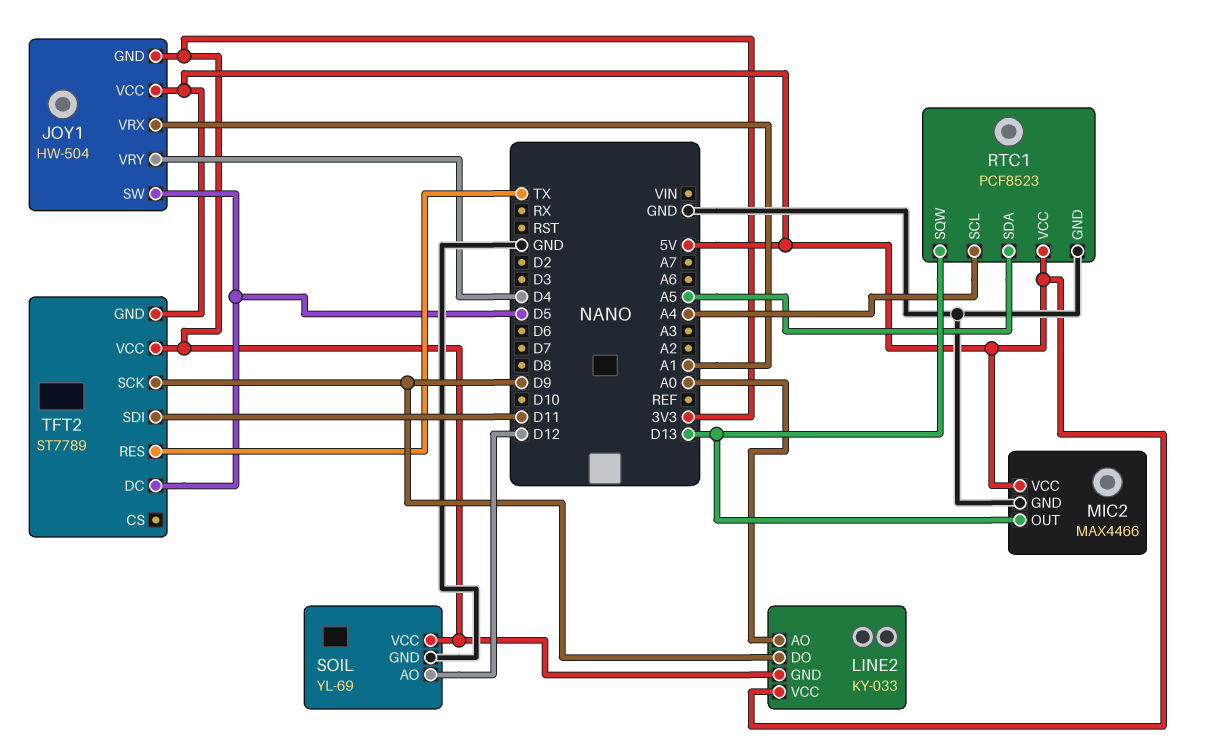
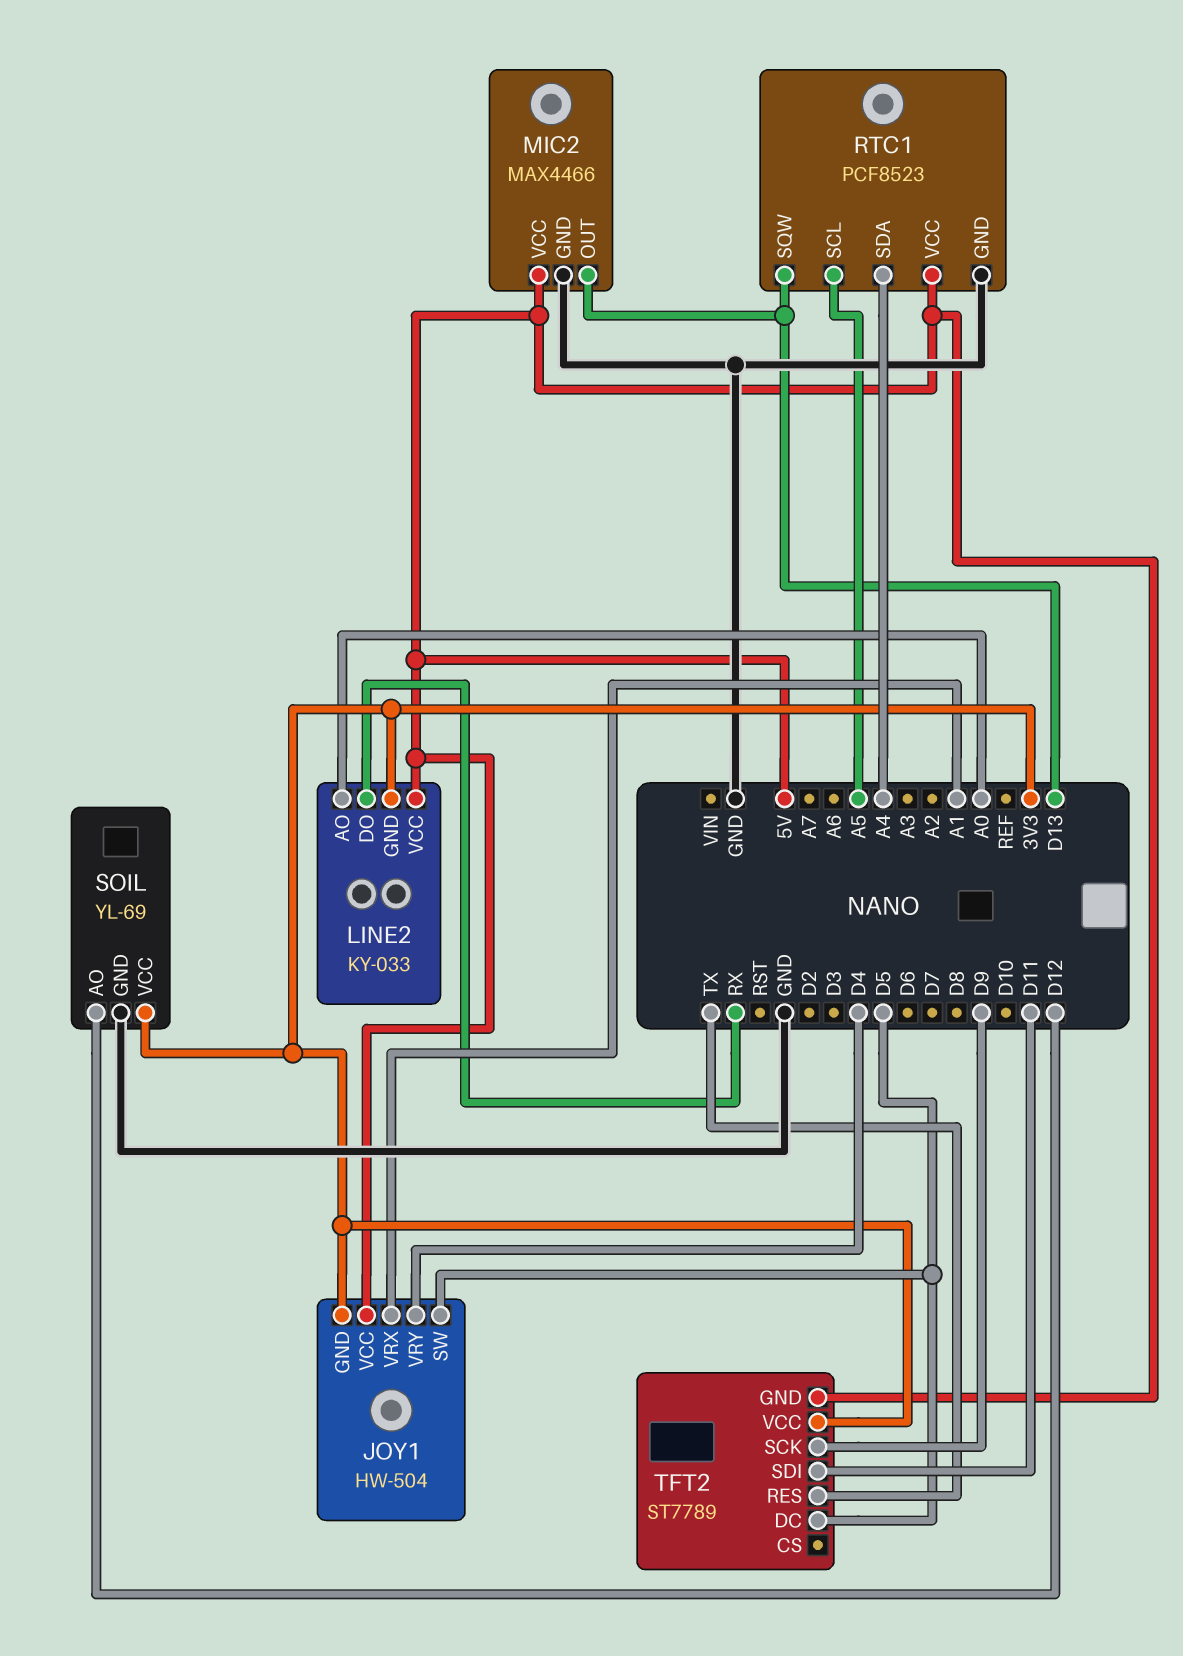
LINE2 pin DO: D9 -> RX
RTC1 pin SCL: A4 -> A5
RTC1 pin SDA: A5 -> A4

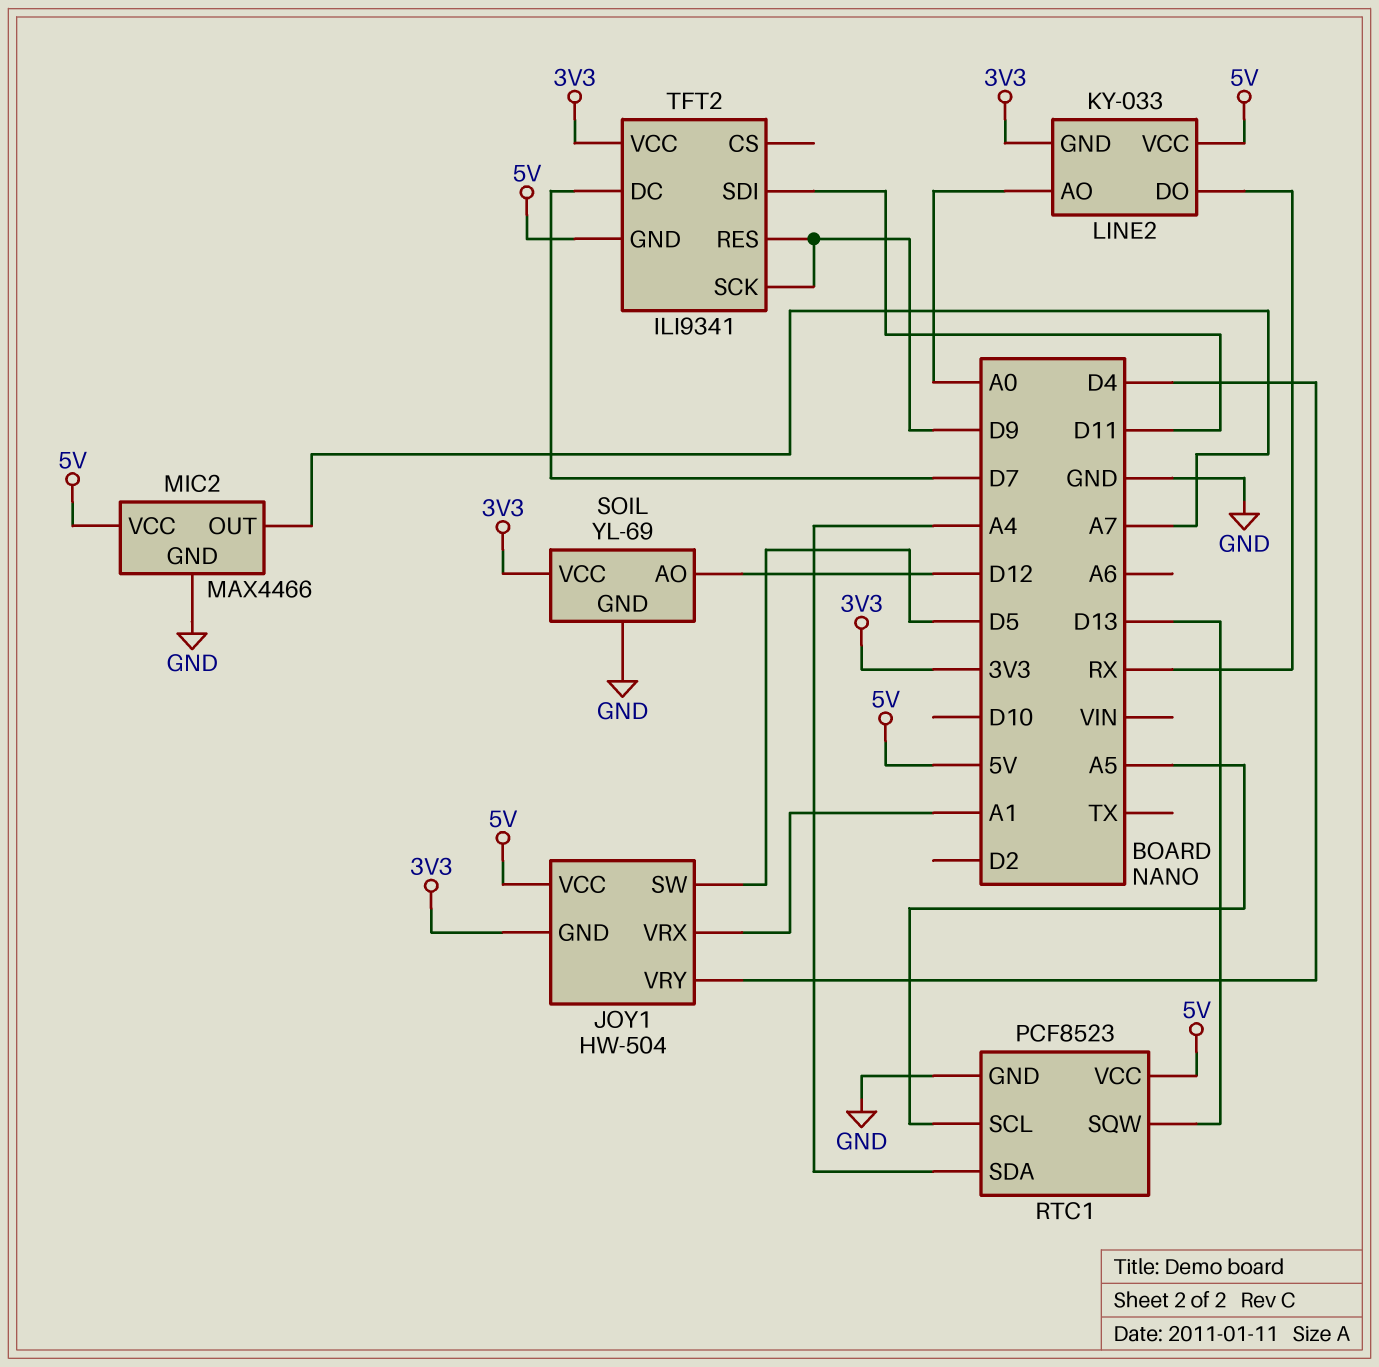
MIC2 pin OUT: D13 -> A7
TFT2: ST7789 -> ILI9341
TFT2 pin DC: D5 -> D7
TFT2 pin RES: TX -> D9

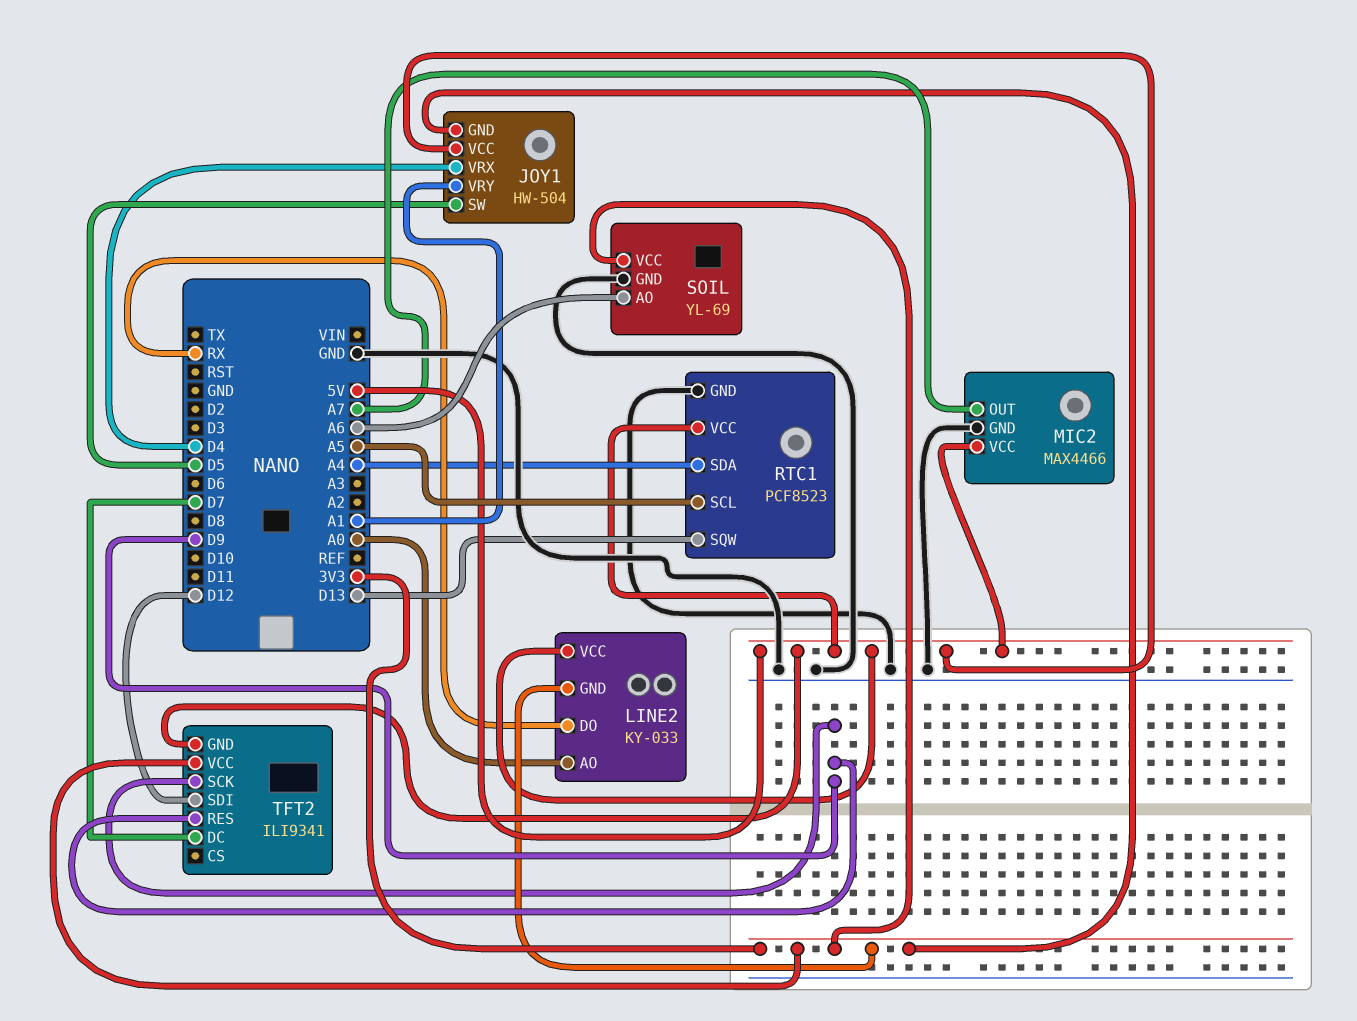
JOY1 pin VRX: A1 -> D4
JOY1 pin VRY: D4 -> A1
SOIL pin AO: D12 -> A6
TFT2 pin SDI: D11 -> D12

